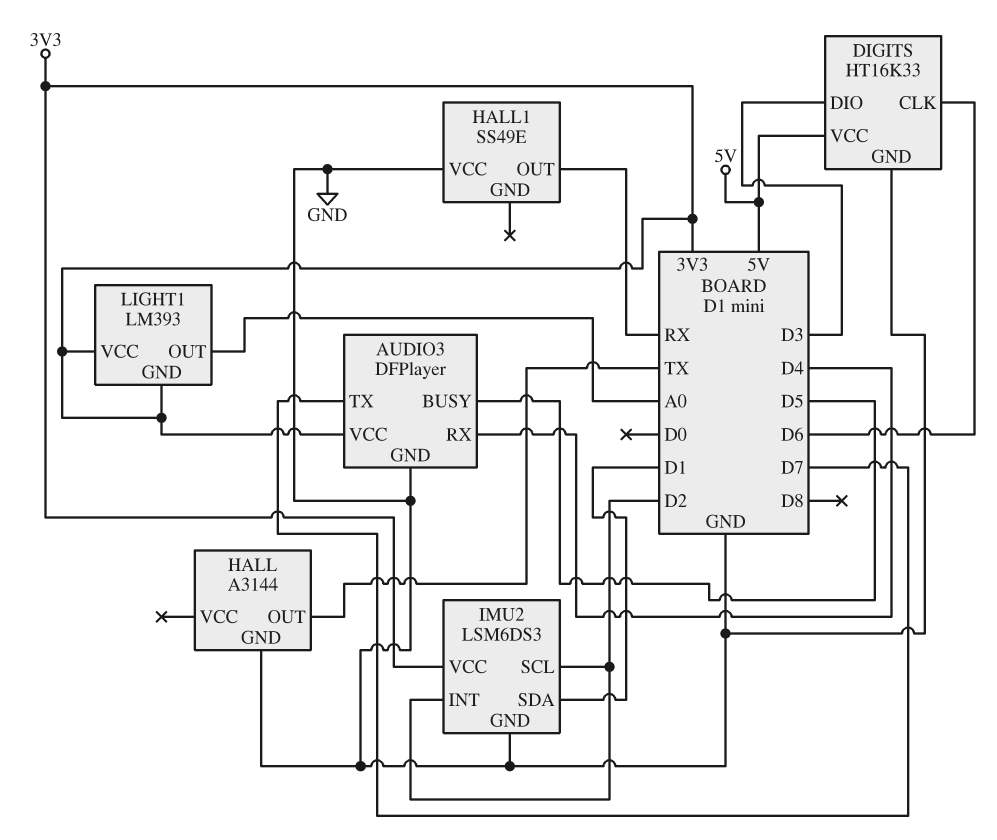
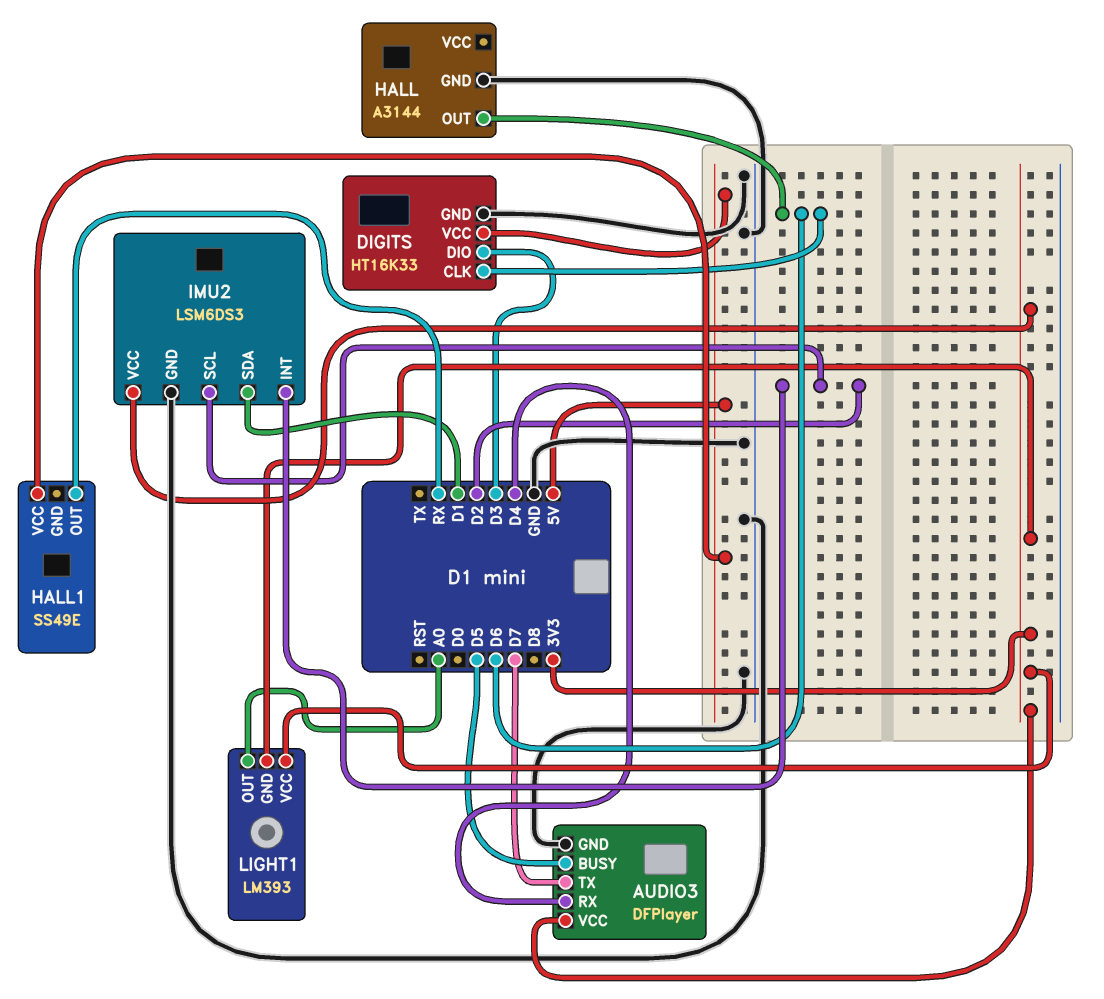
HALL pin OUT: TX -> D6
HALL1 pin VCC: GND -> 5V

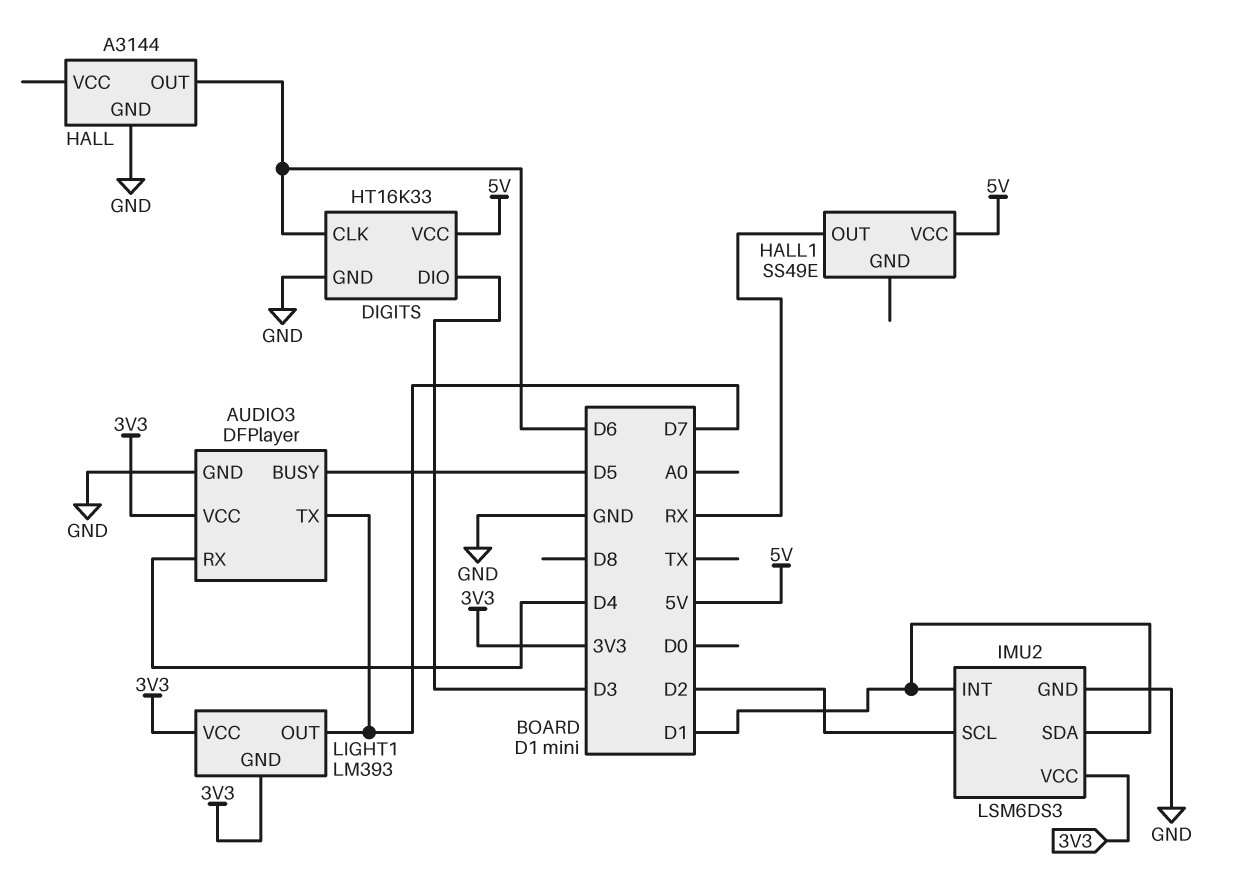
IMU2 pin INT: D2 -> D1
LIGHT1 pin OUT: A0 -> D7

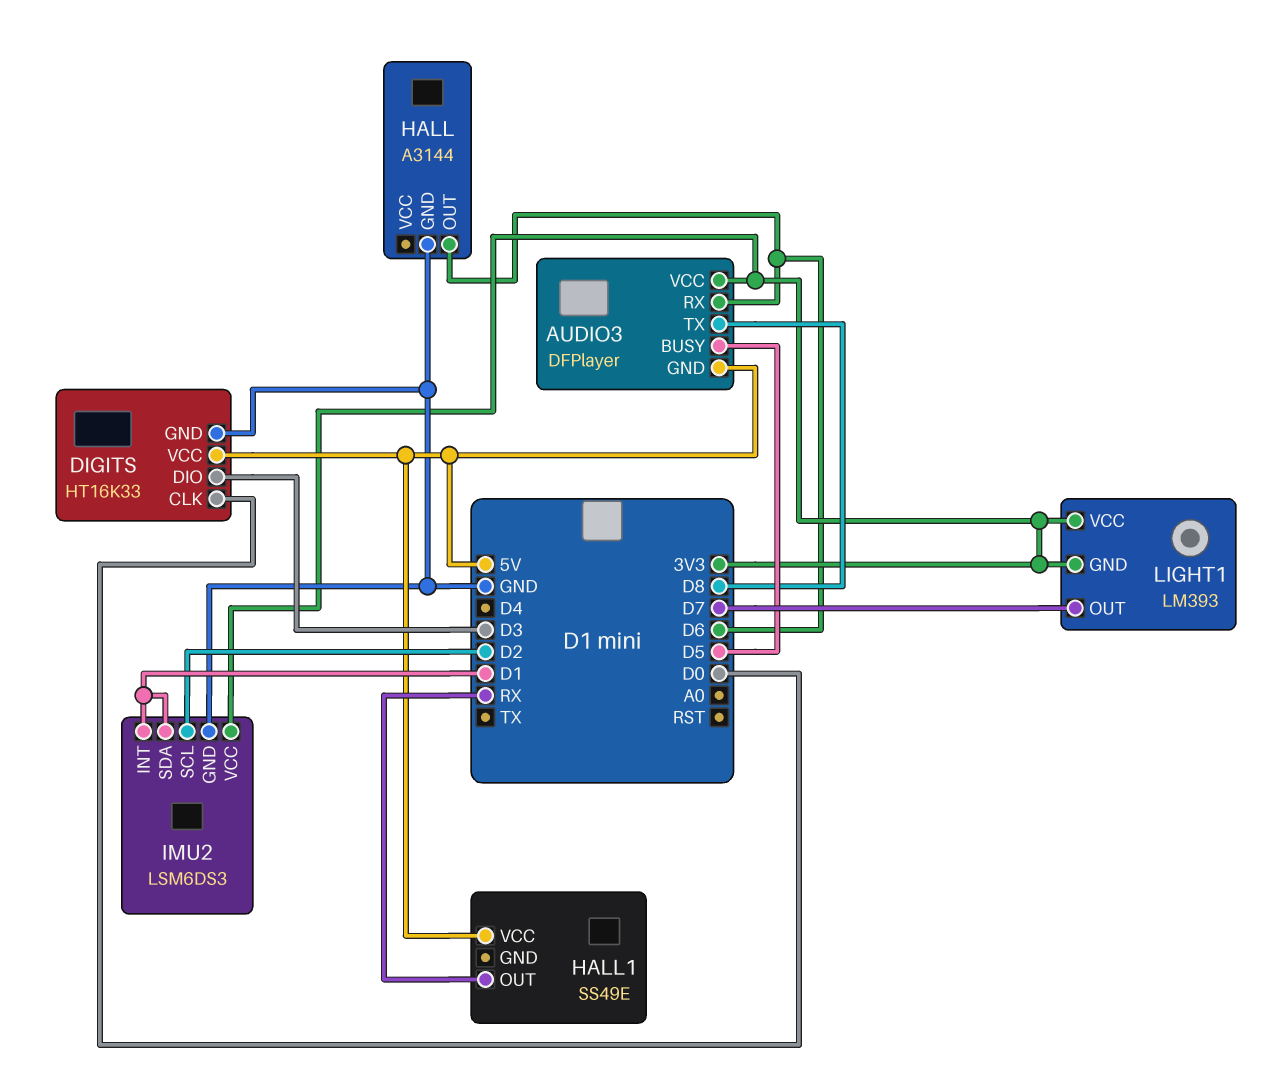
AUDIO3 pin GND: GND -> 5V
AUDIO3 pin RX: D4 -> D6
AUDIO3 pin TX: D7 -> D8
DIGITS pin CLK: D6 -> D0

